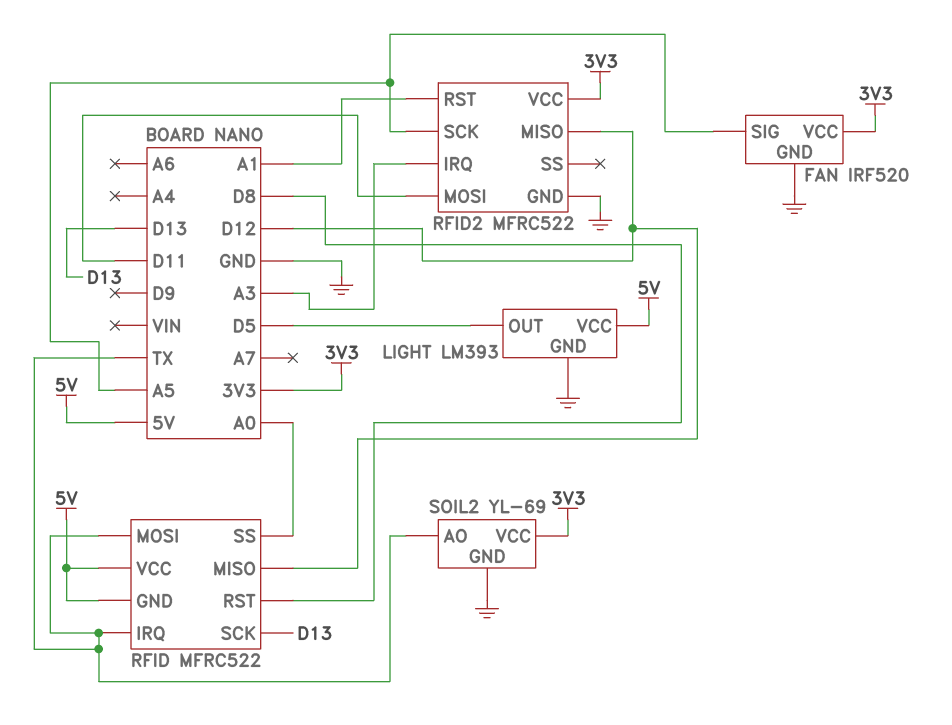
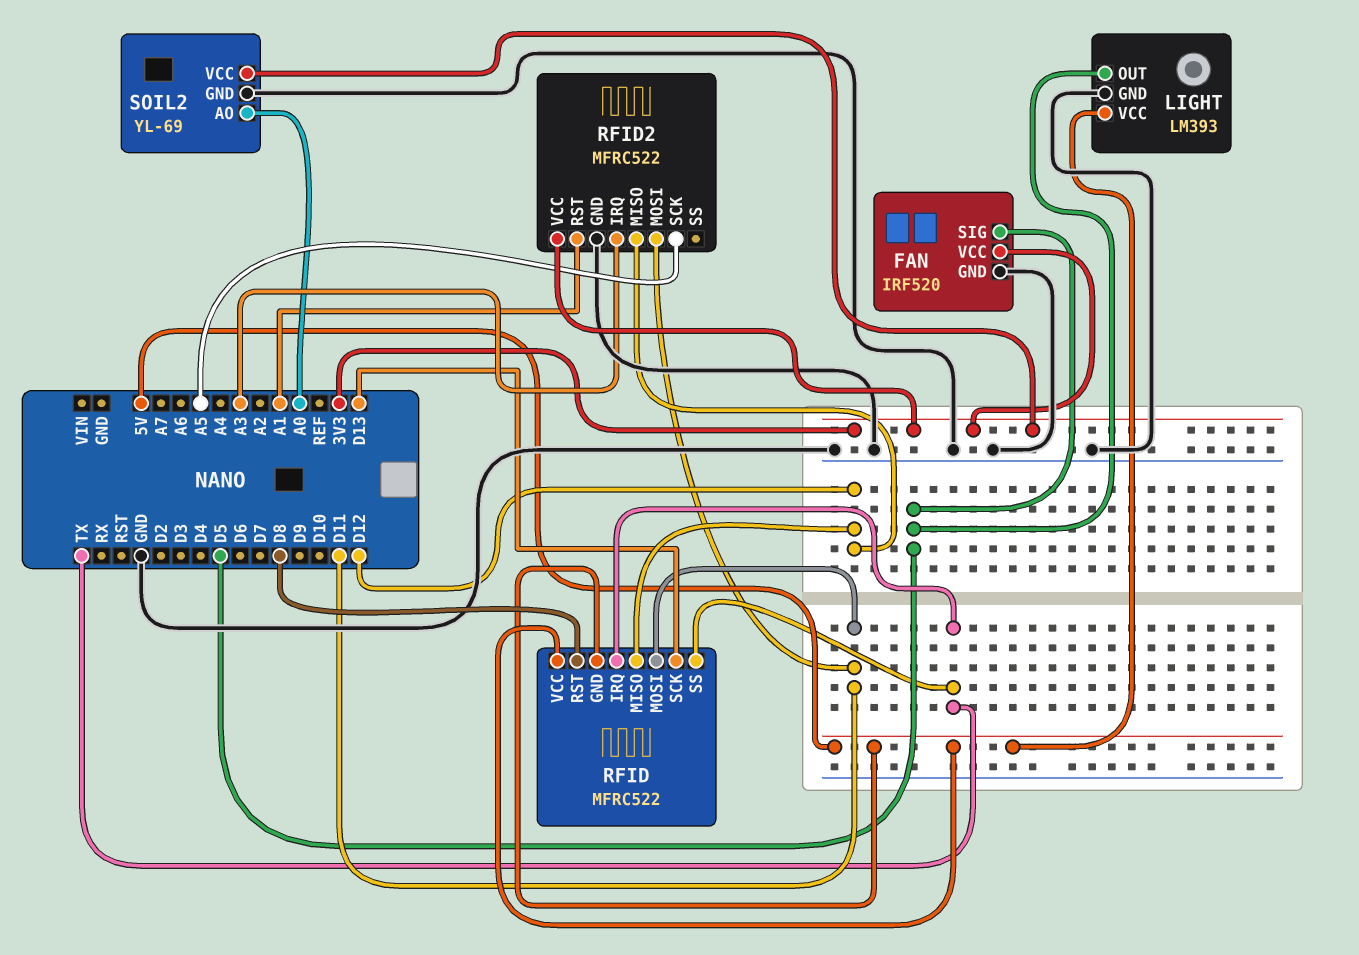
FAN pin SIG: A5 -> D5
RFID pin MOSI: TX -> D11
RFID pin SS: A0 -> TX
SOIL2 pin AO: TX -> A0

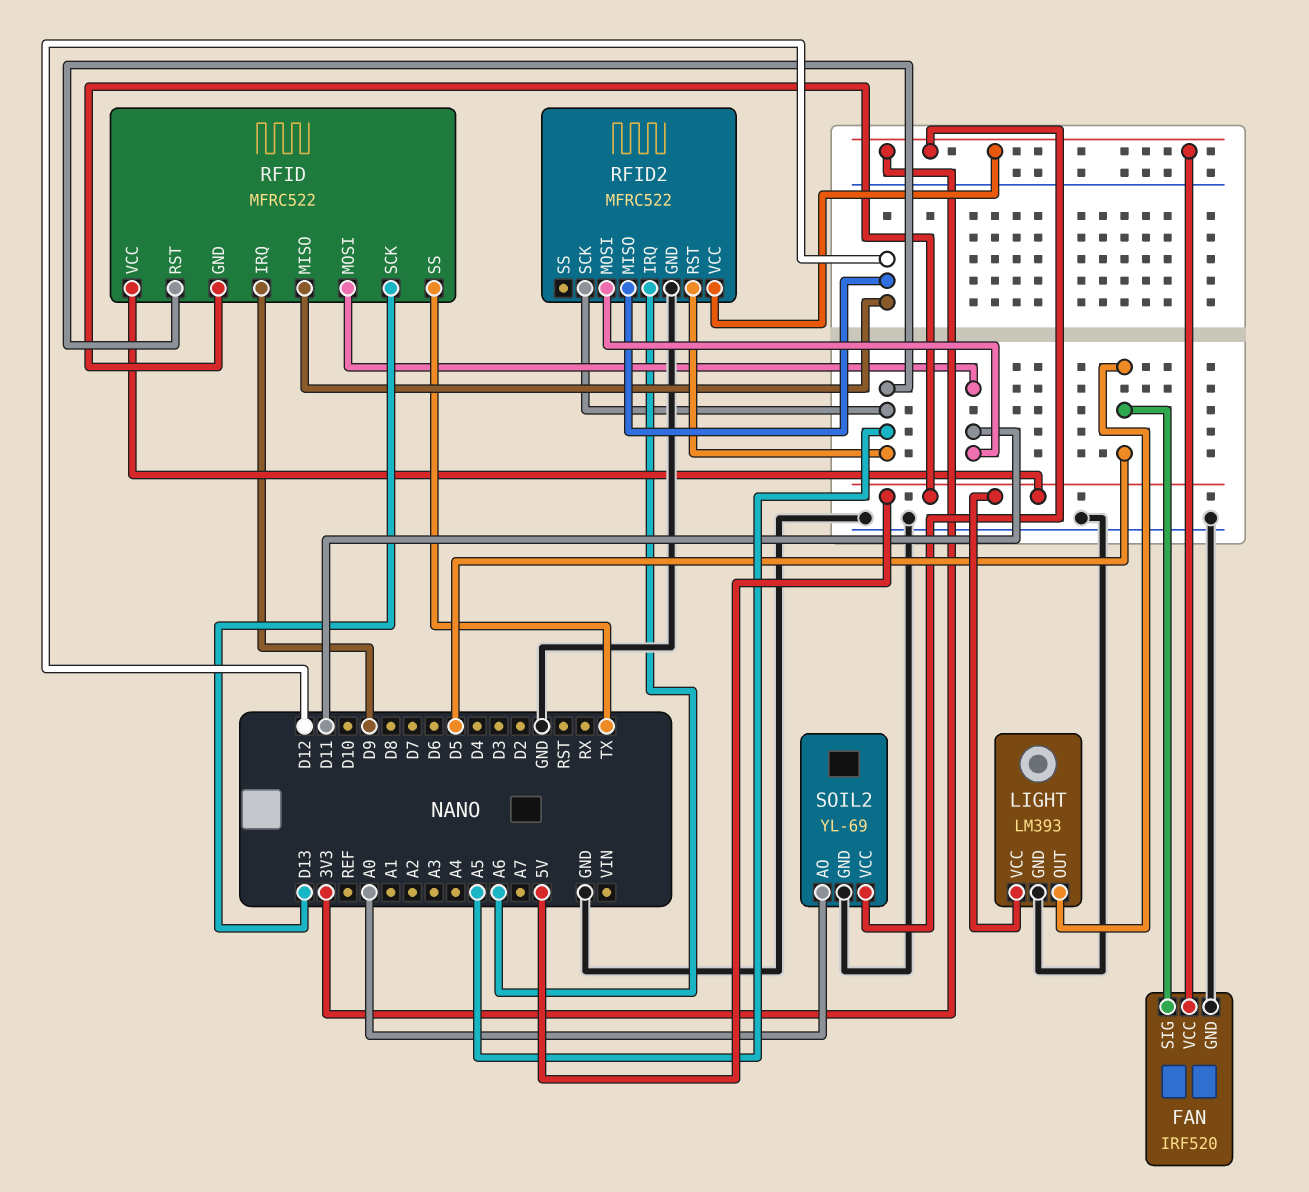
RFID pin IRQ: TX -> D9
RFID pin RST: D8 -> A5
RFID2 pin IRQ: A3 -> A6
RFID2 pin RST: A1 -> A5

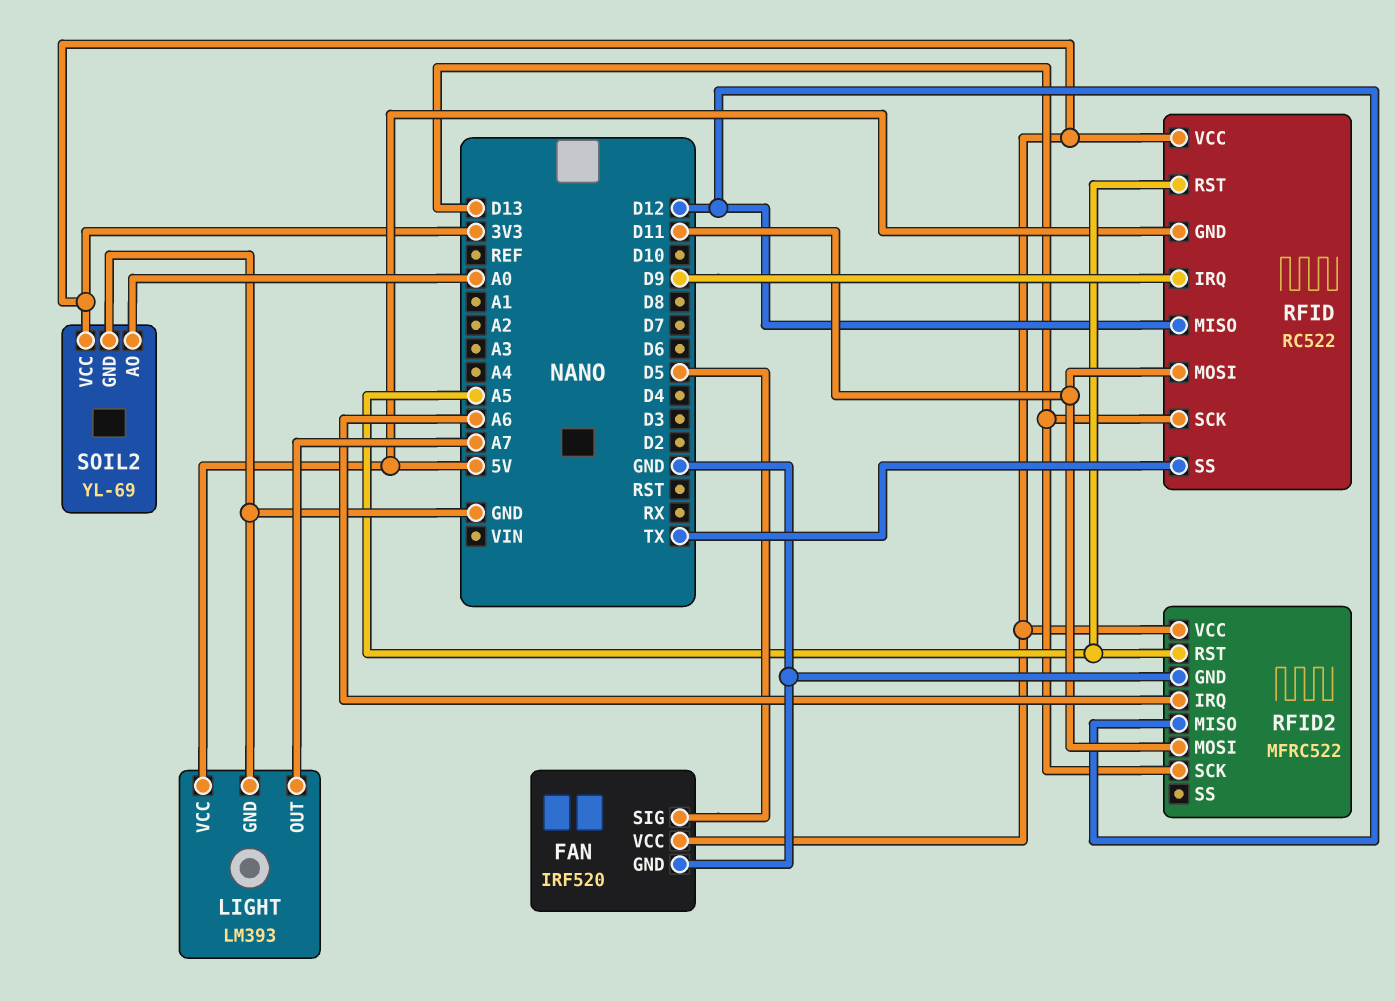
LIGHT pin OUT: D5 -> A7
RFID: MFRC522 -> RC522
RFID pin VCC: 5V -> 3V3
RFID2 pin SCK: A5 -> D13

